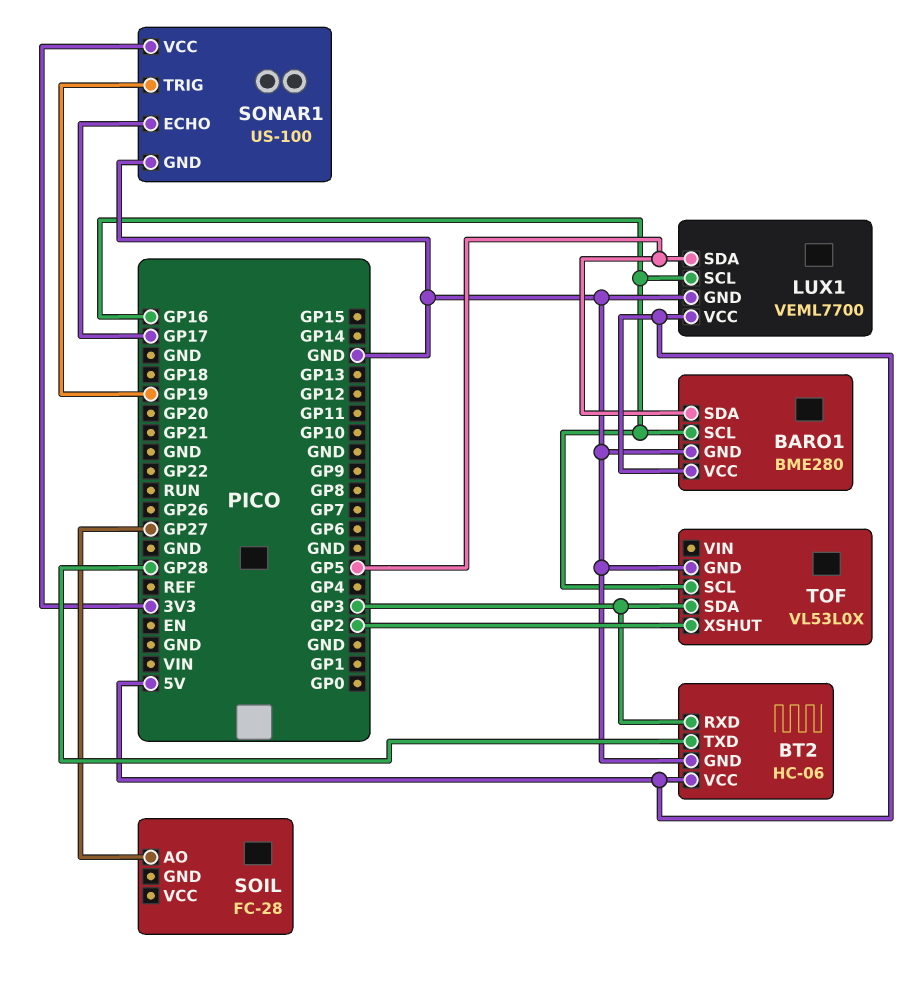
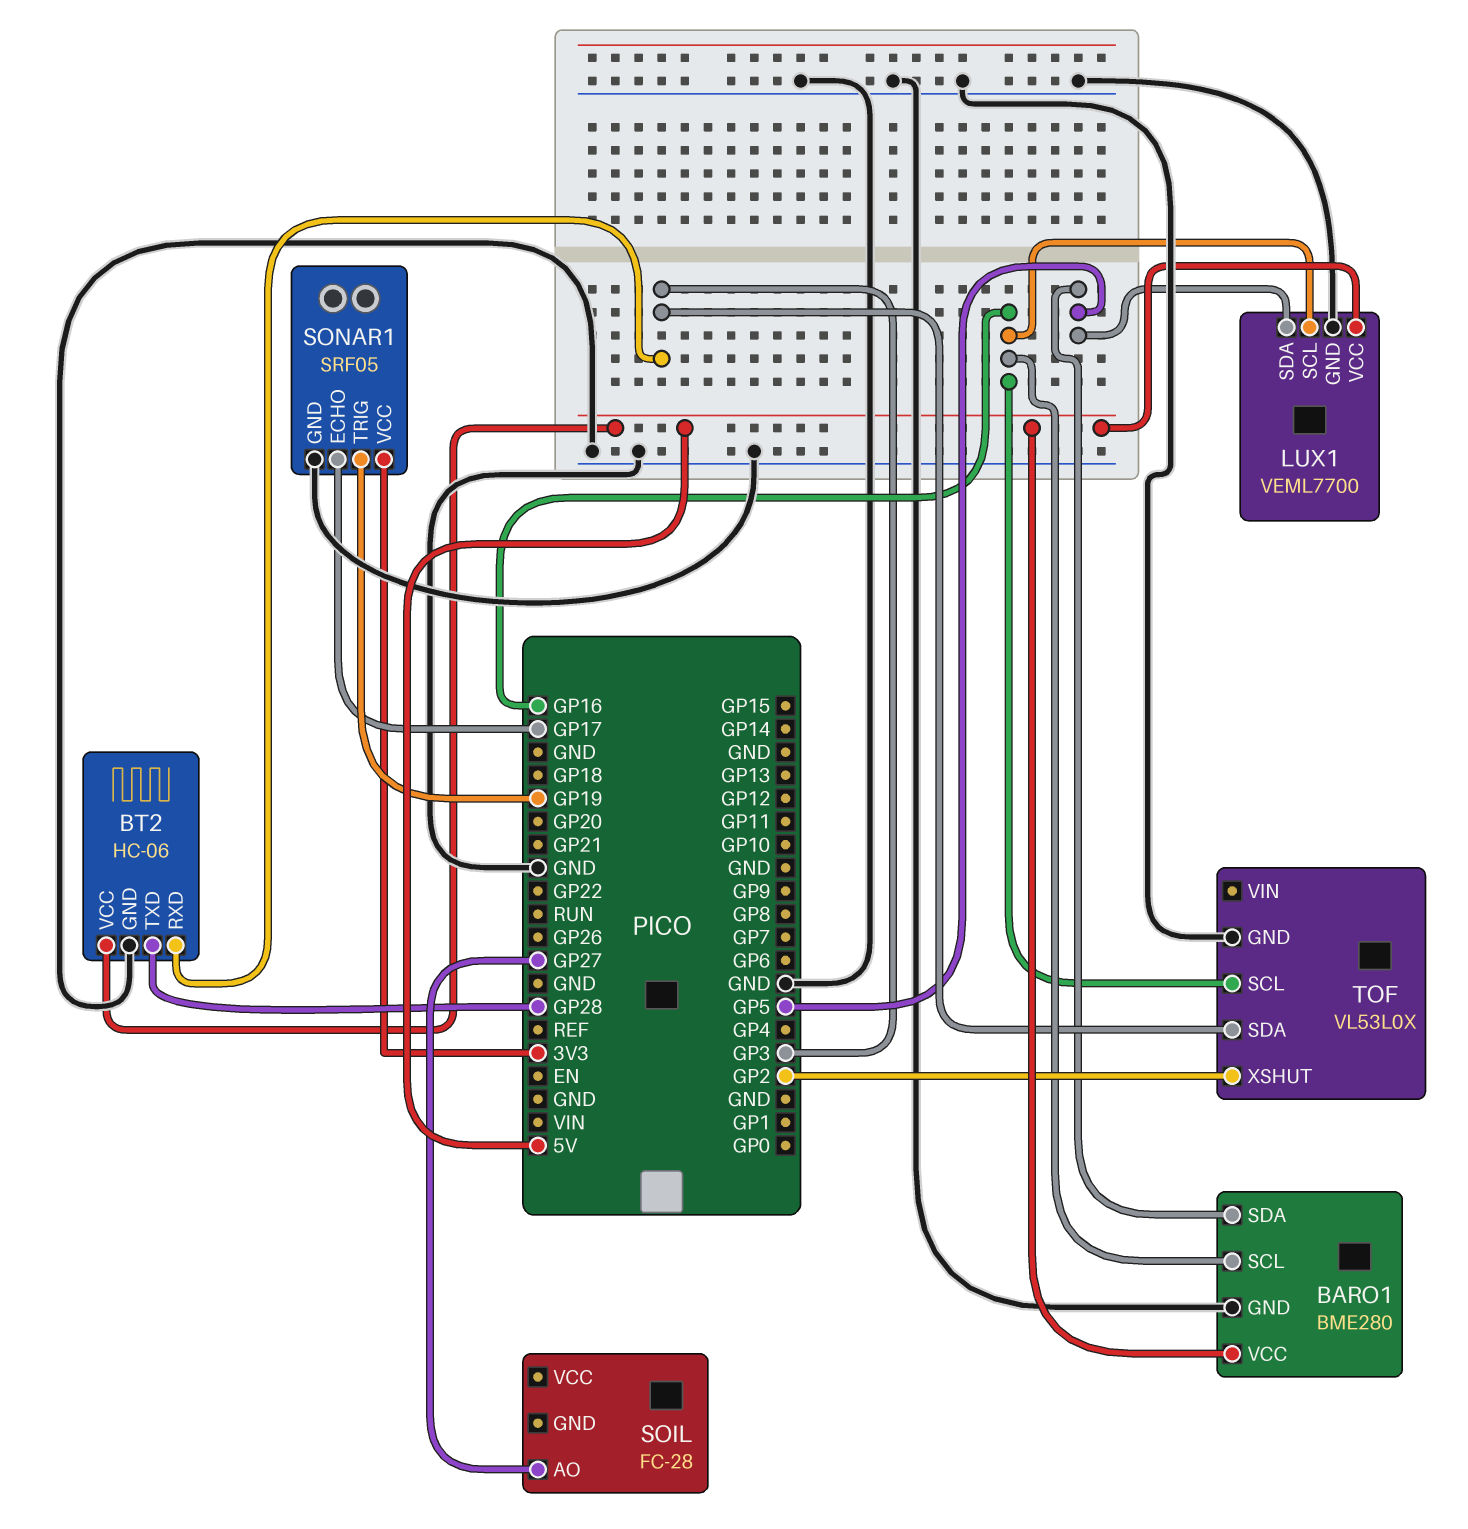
SONAR1: US-100 -> SRF05

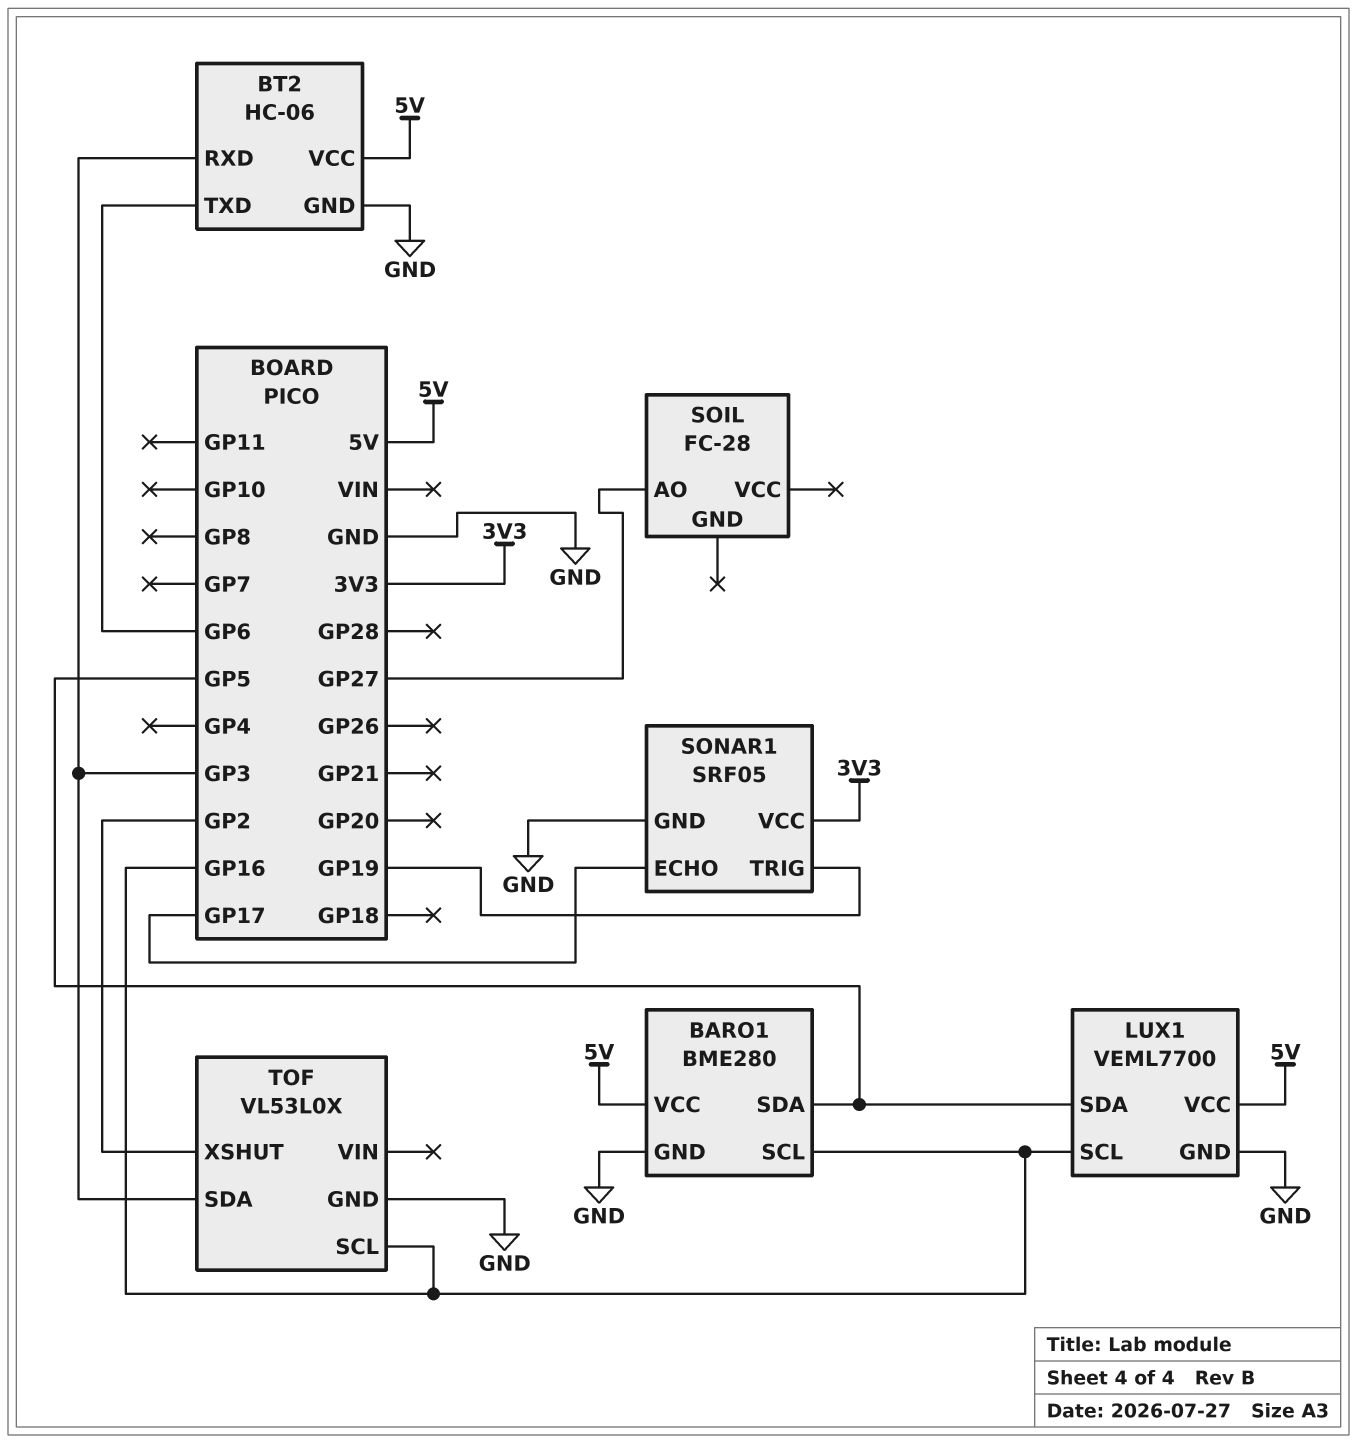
BT2 pin TXD: GP28 -> GP6

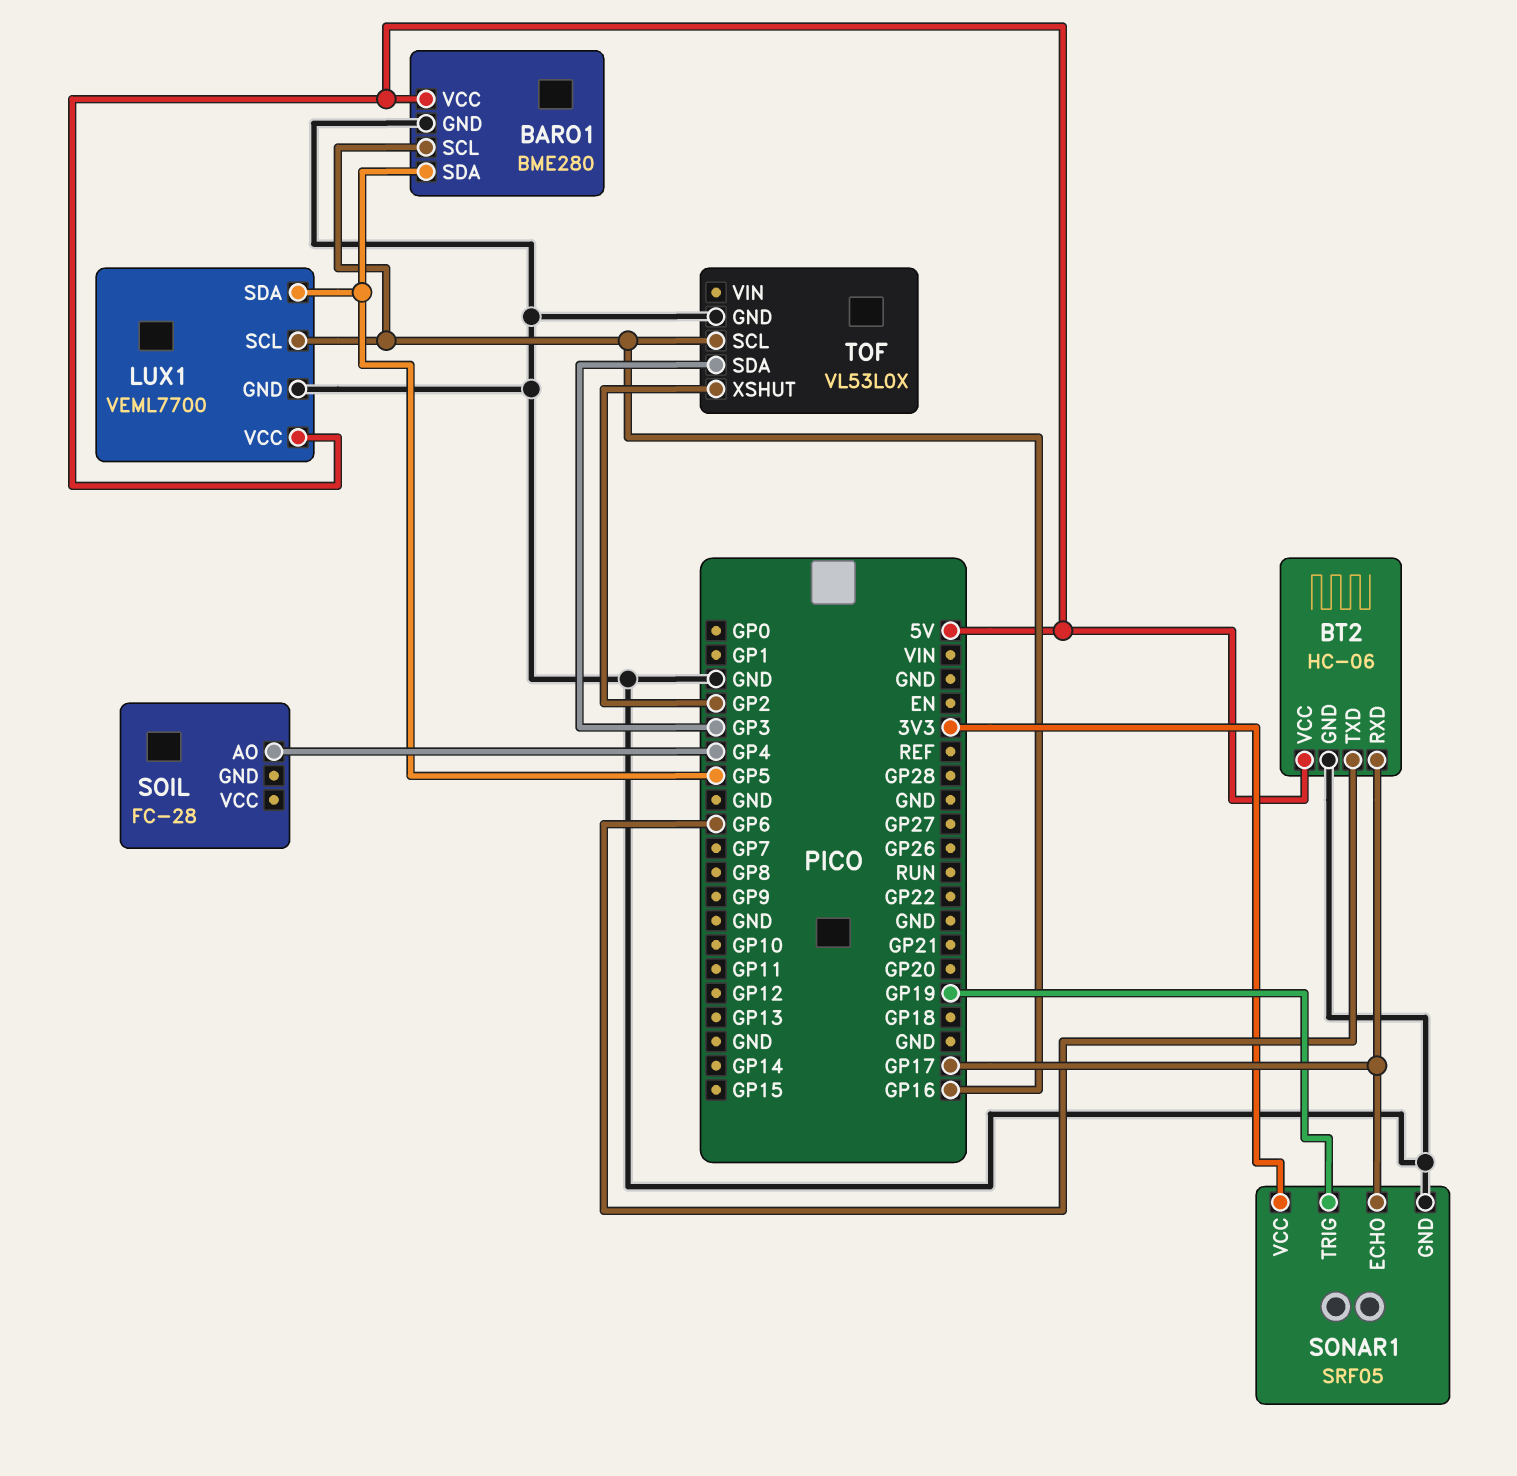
BT2 pin RXD: GP3 -> GP17
SOIL pin AO: GP27 -> GP4

